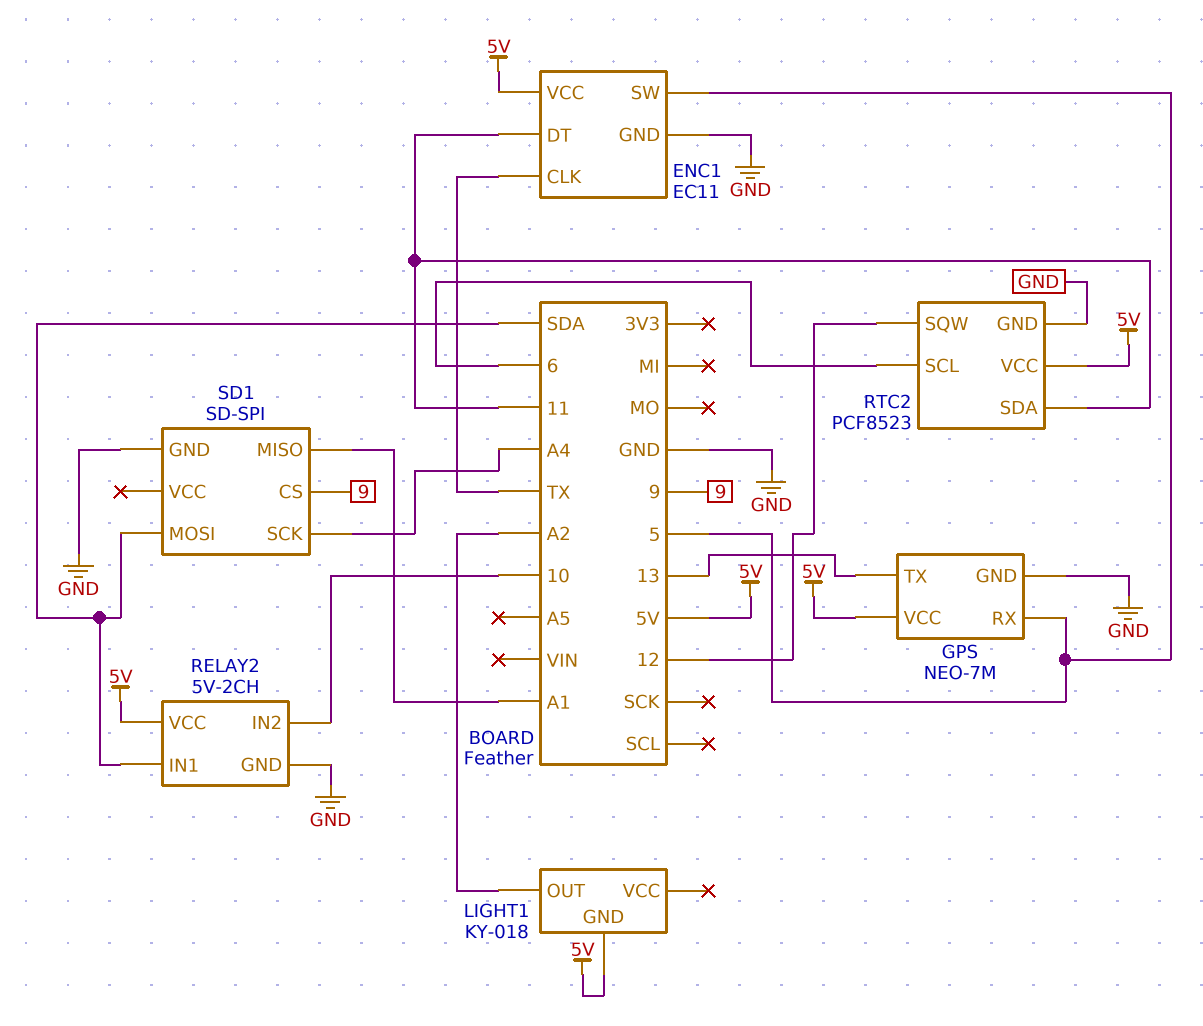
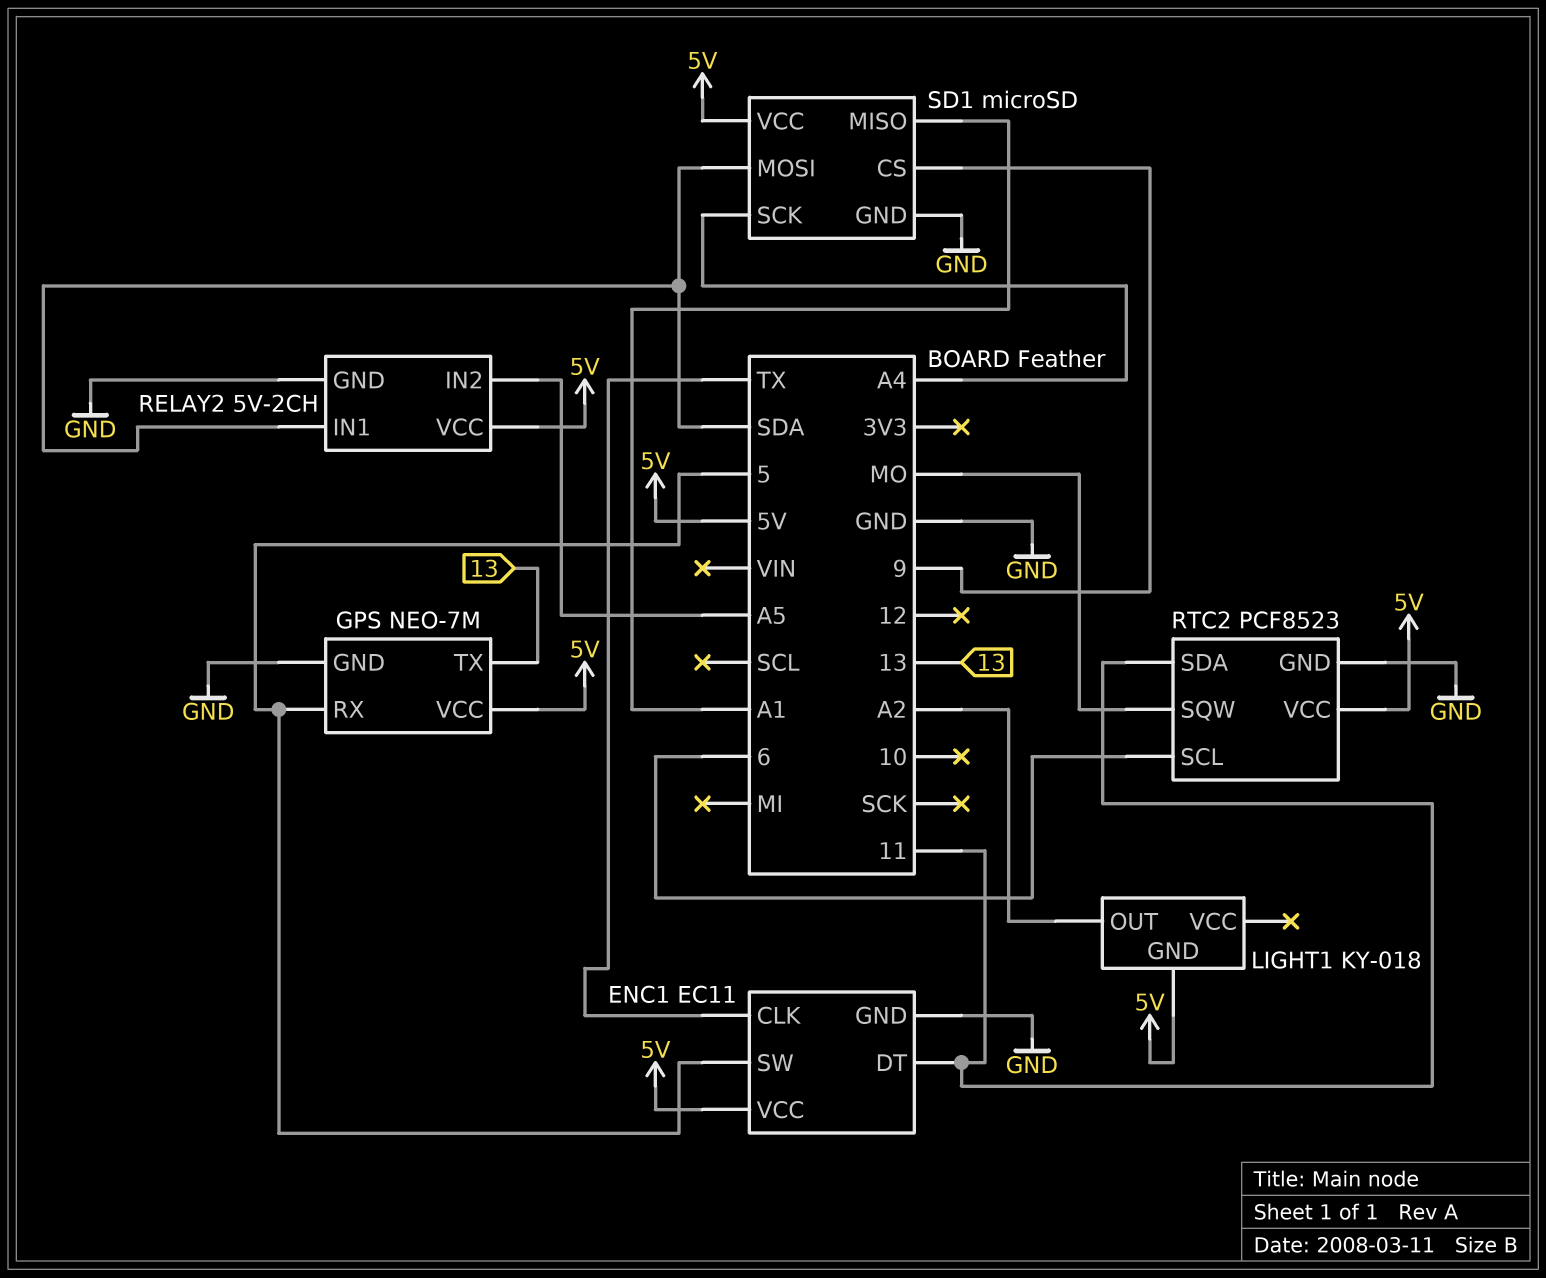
RELAY2 pin IN2: 10 -> A5
RTC2 pin SQW: 12 -> MO
SD1: SD-SPI -> microSD
SD1 pin VCC: none -> 5V

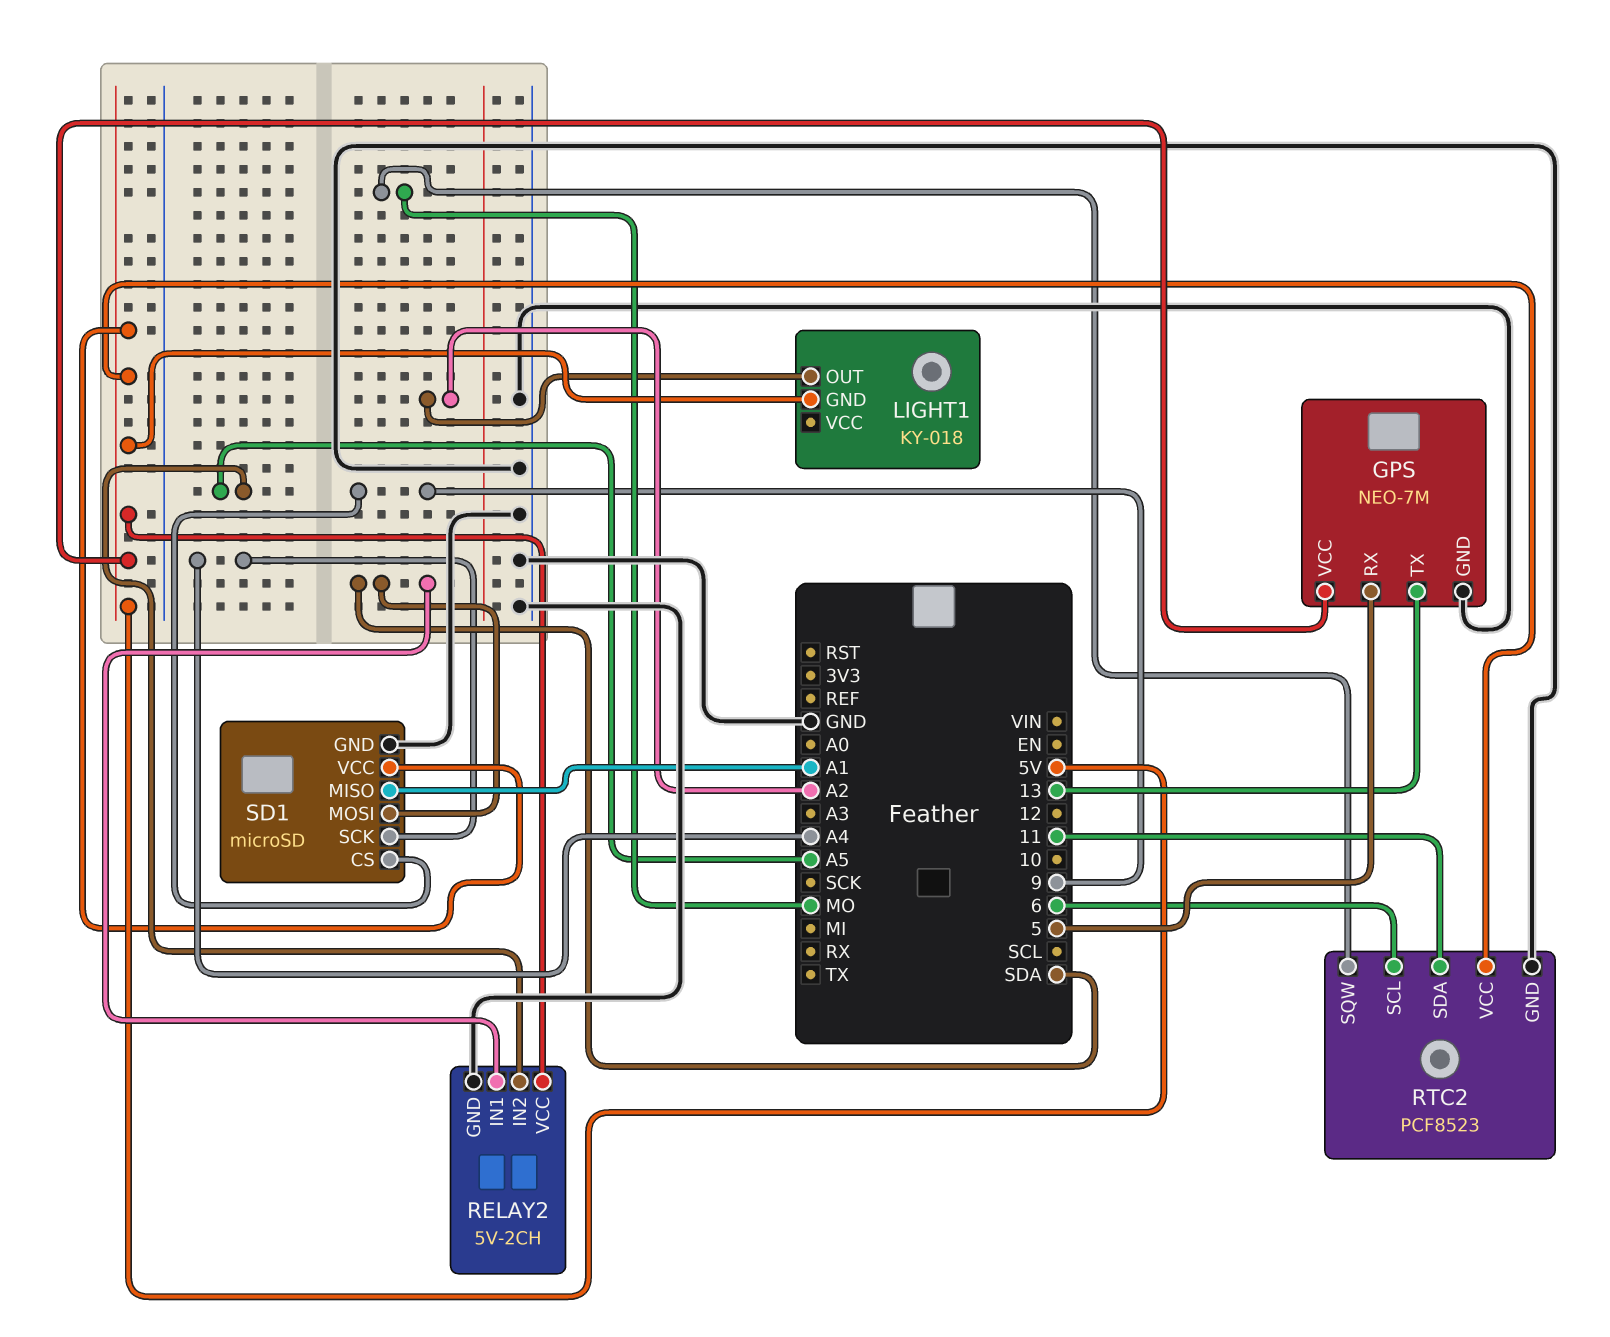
ENC1: EC11 -> none
ENC1 pin CLK: TX -> none
ENC1 pin DT: 11 -> none
ENC1 pin GND: GND -> none
ENC1 pin SW: 5 -> none
ENC1 pin VCC: 5V -> none

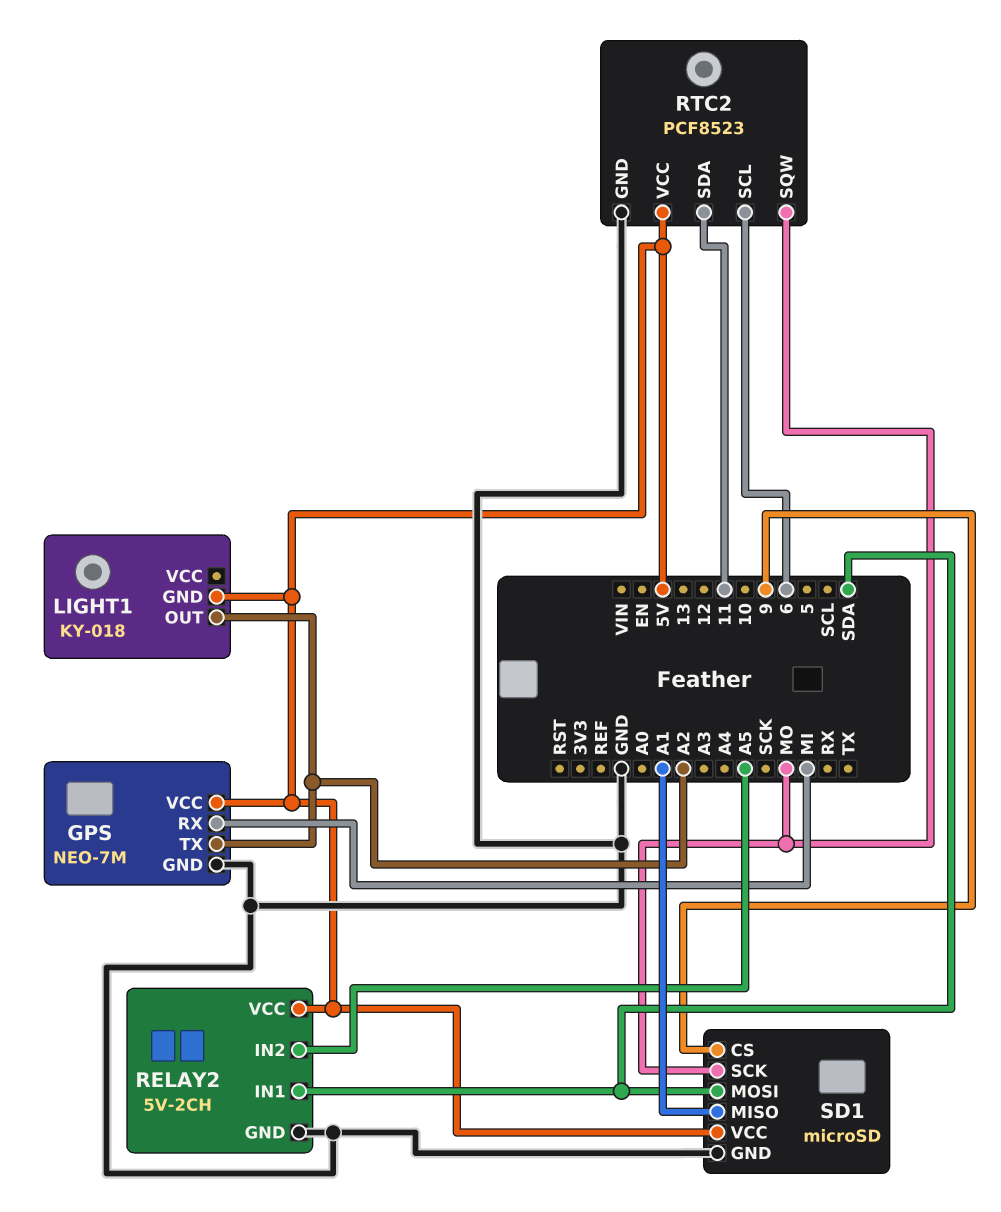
GPS pin RX: 5 -> MI
GPS pin TX: 13 -> A2
SD1 pin SCK: A4 -> MO

